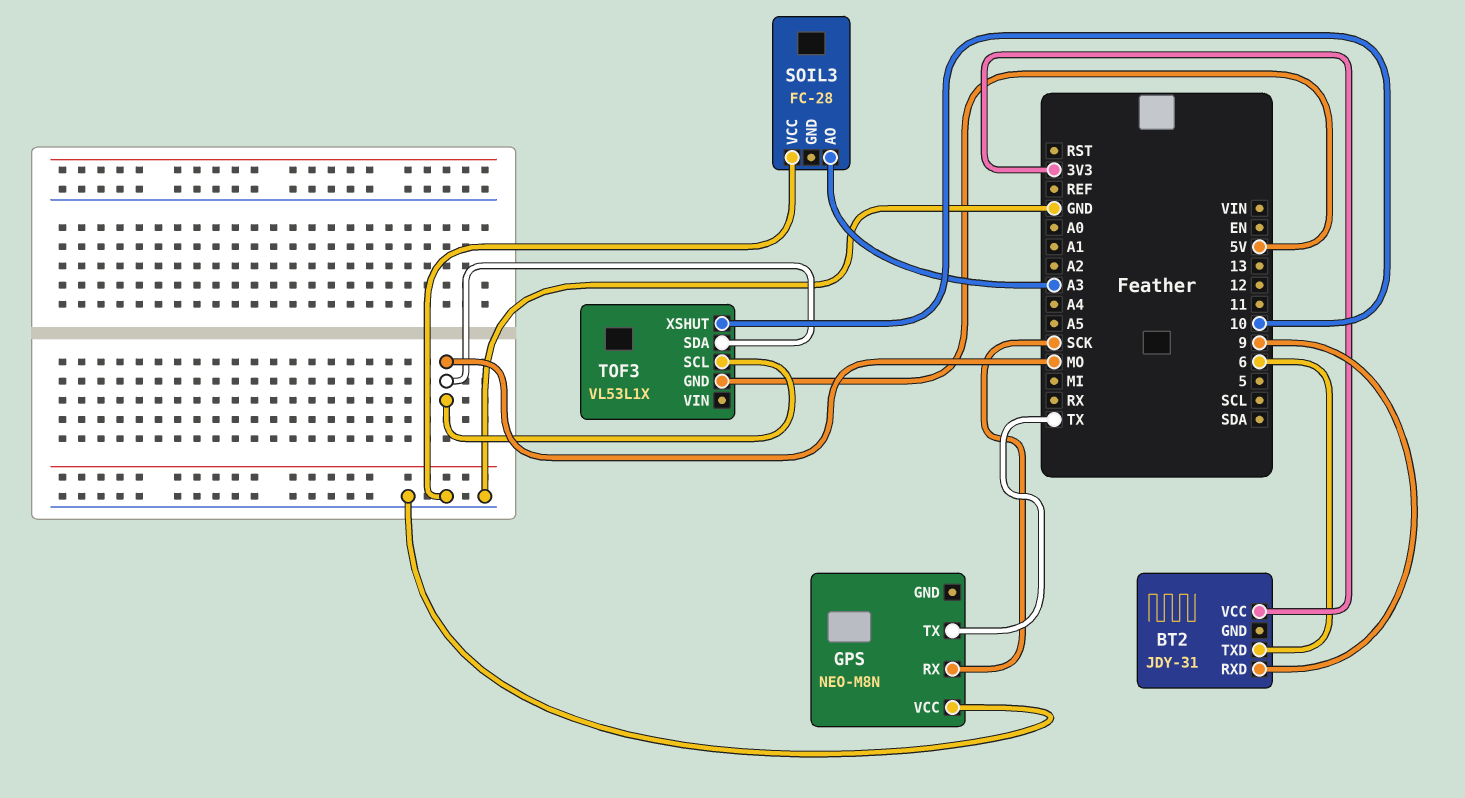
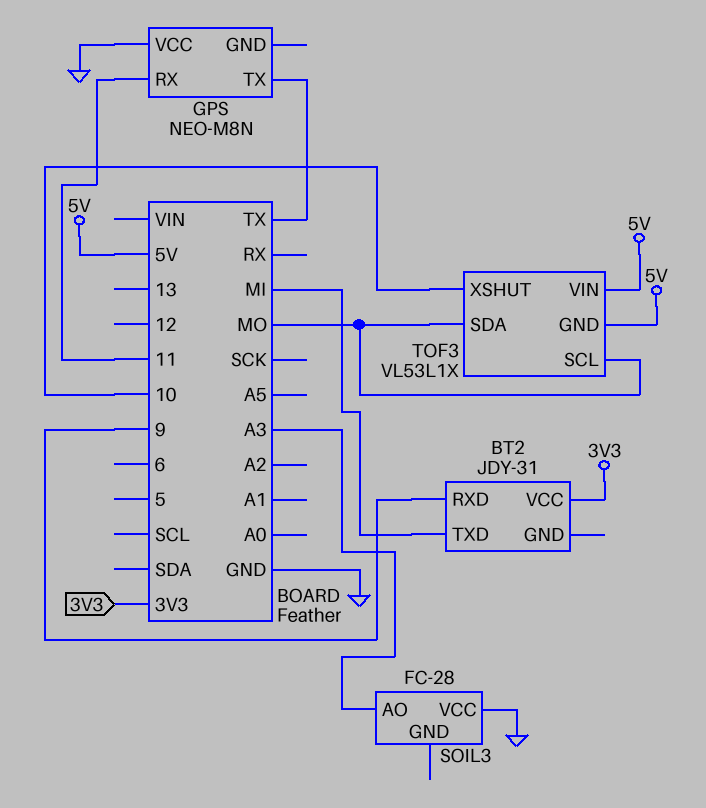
BT2 pin TXD: 6 -> MI
GPS pin RX: SCK -> 11
TOF3 pin VIN: none -> 5V

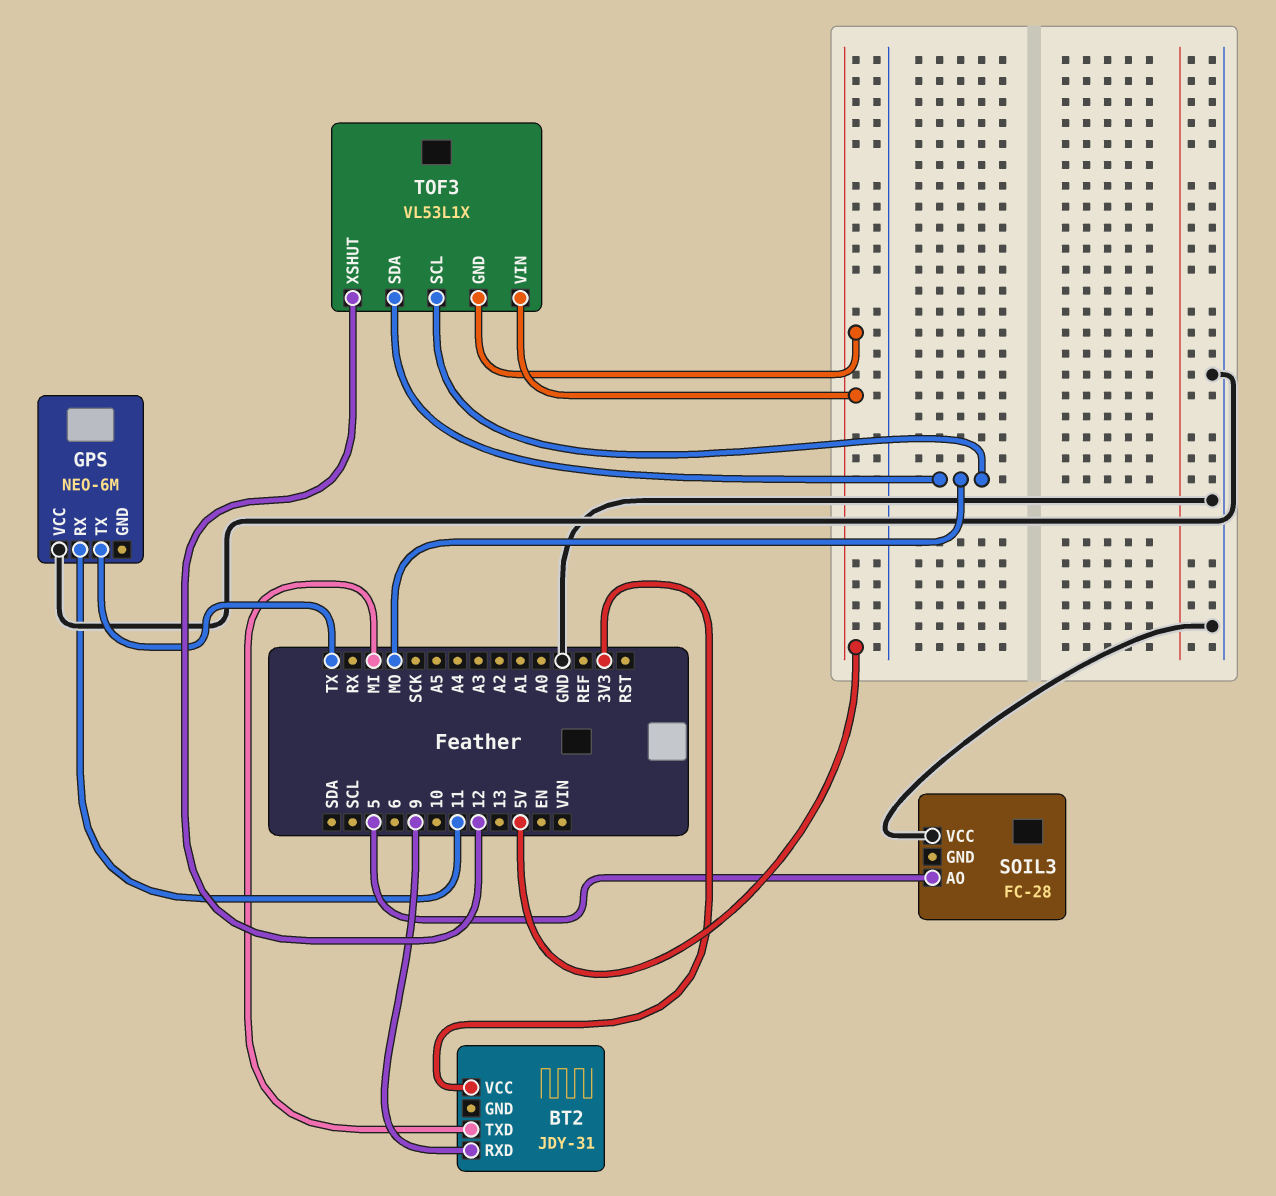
GPS: NEO-M8N -> NEO-6M
SOIL3 pin AO: A3 -> 5
TOF3 pin XSHUT: 10 -> 12

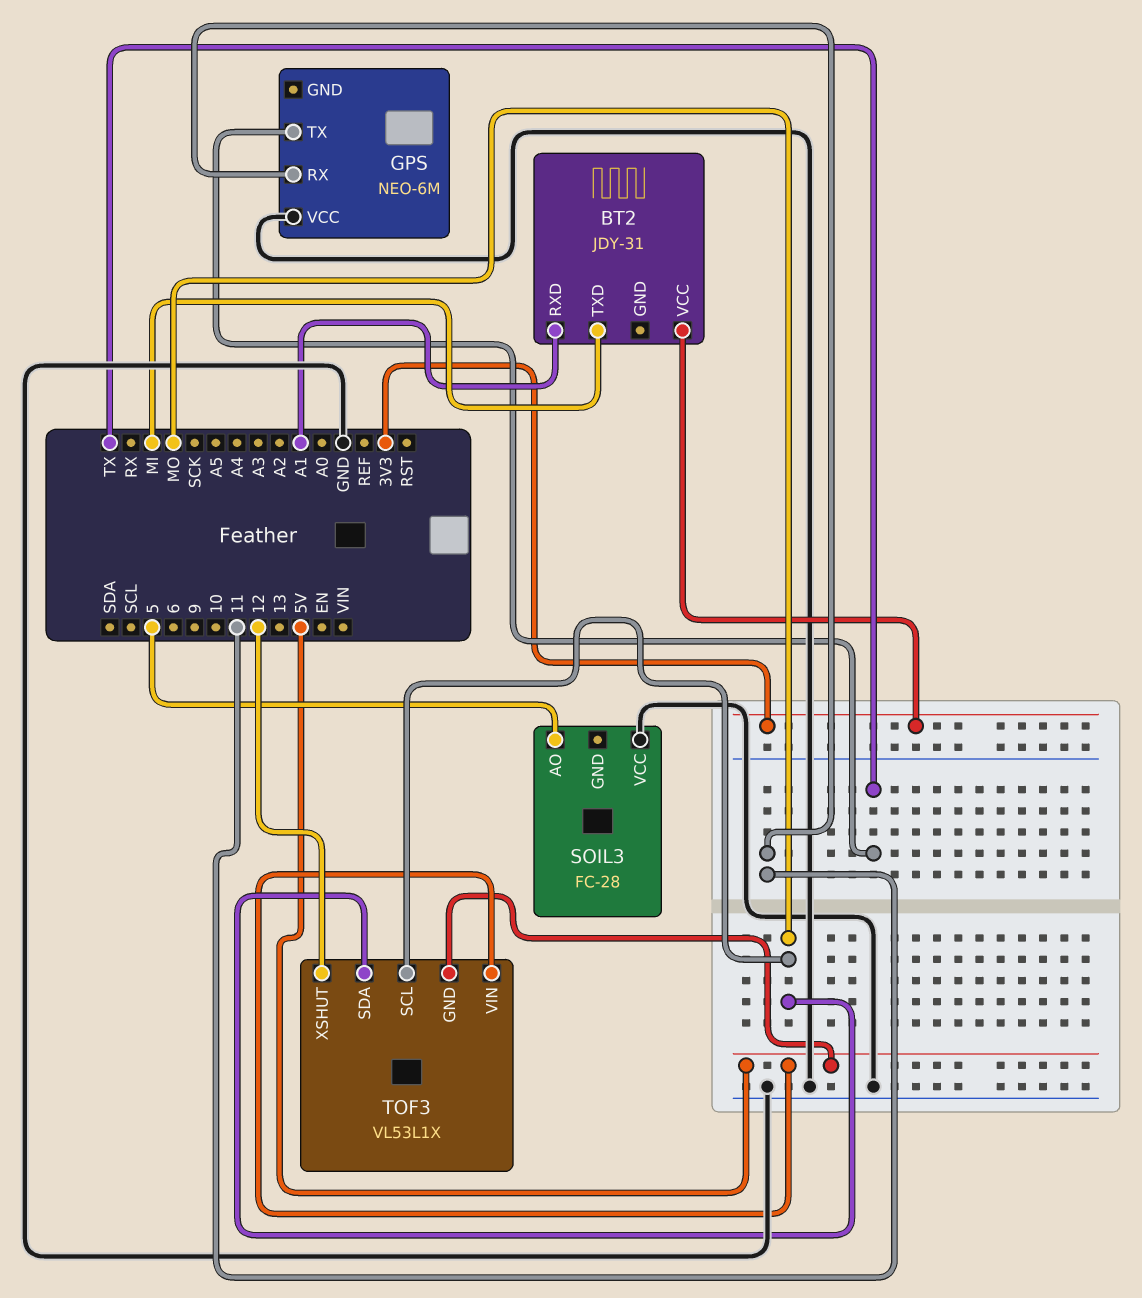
BT2 pin RXD: 9 -> A1

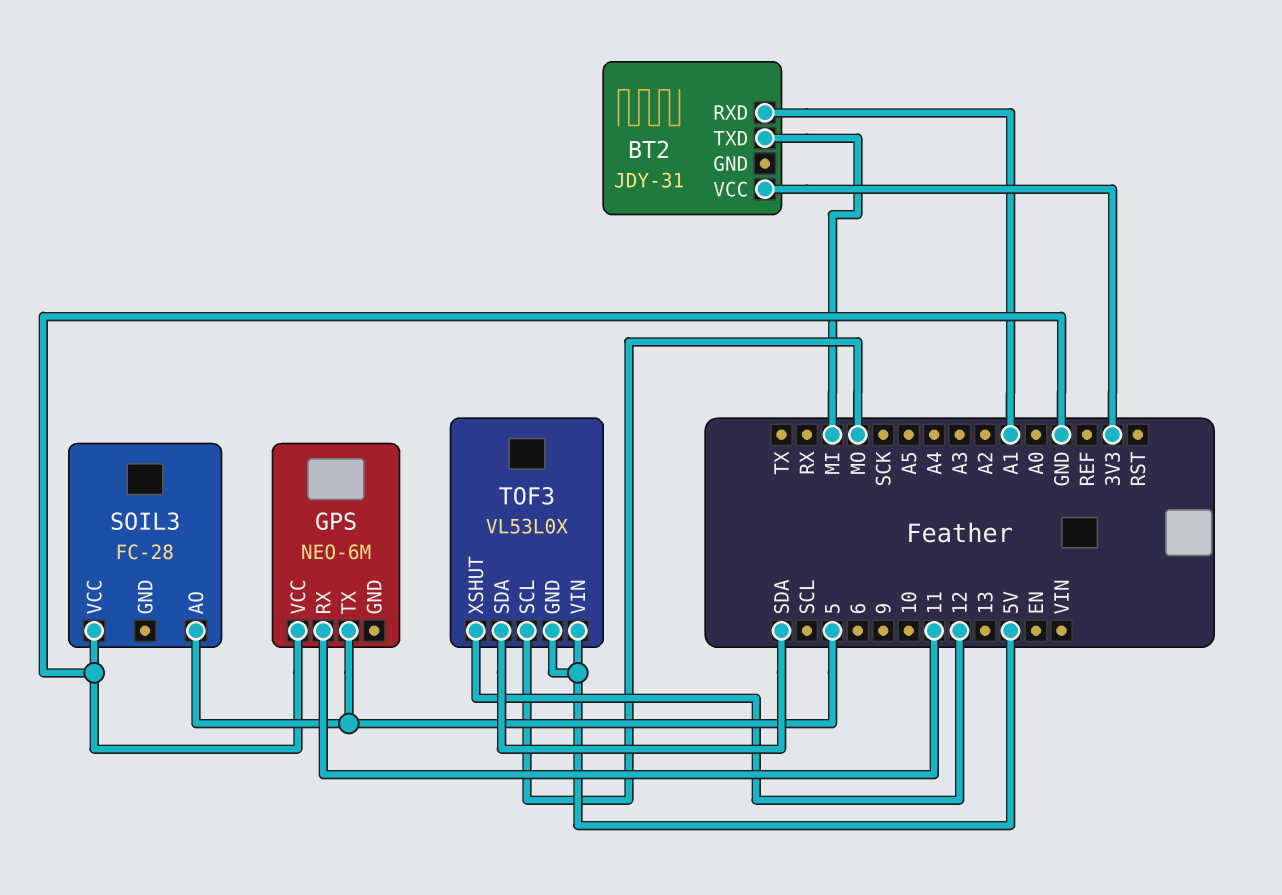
GPS pin TX: TX -> 5
TOF3: VL53L1X -> VL53L0X
TOF3 pin SDA: MO -> SDA

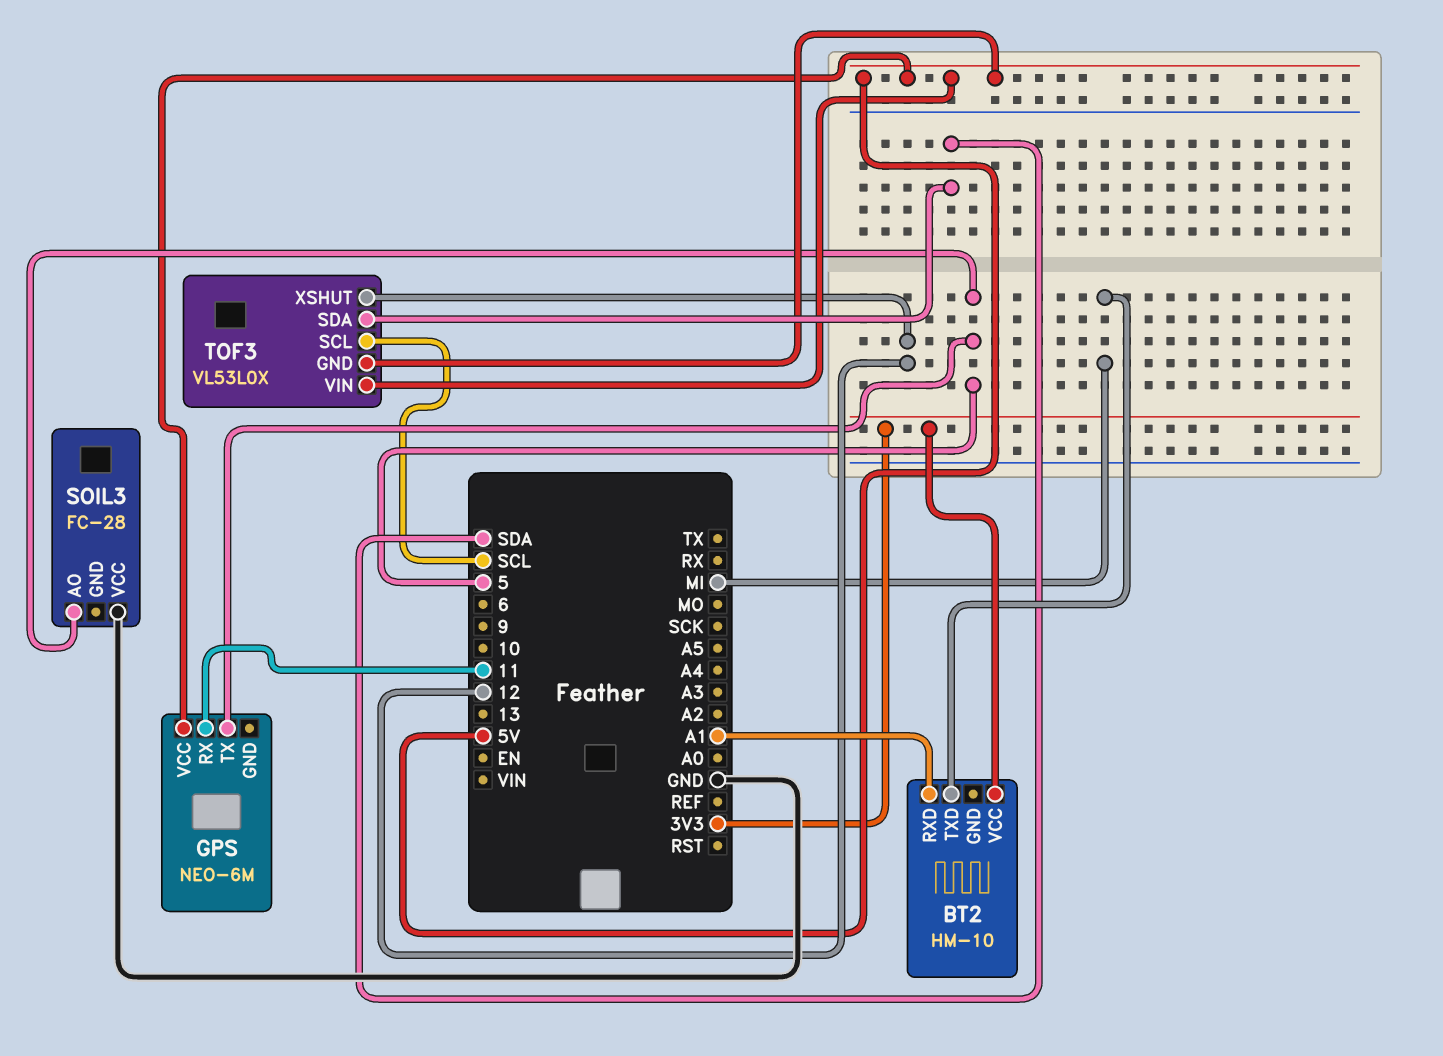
BT2: JDY-31 -> HM-10
GPS pin VCC: GND -> 5V
TOF3 pin SCL: MO -> SCL

